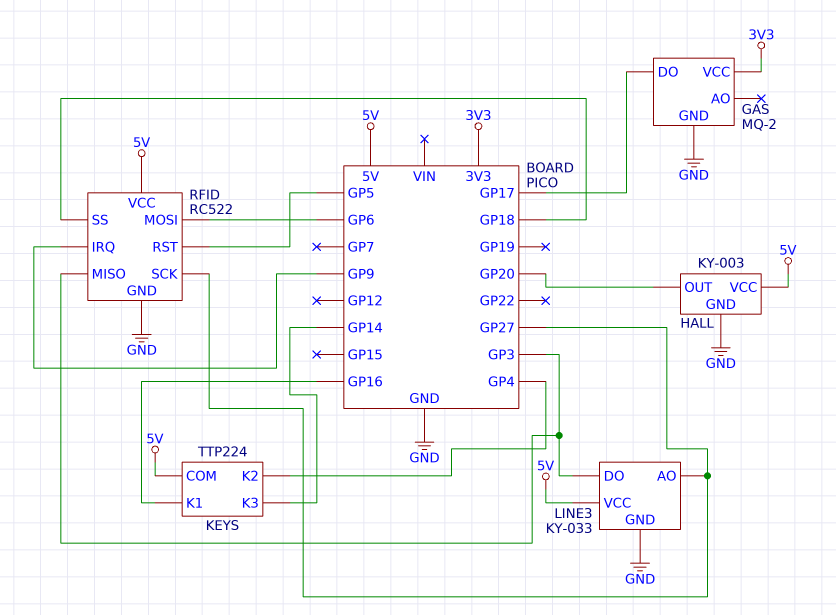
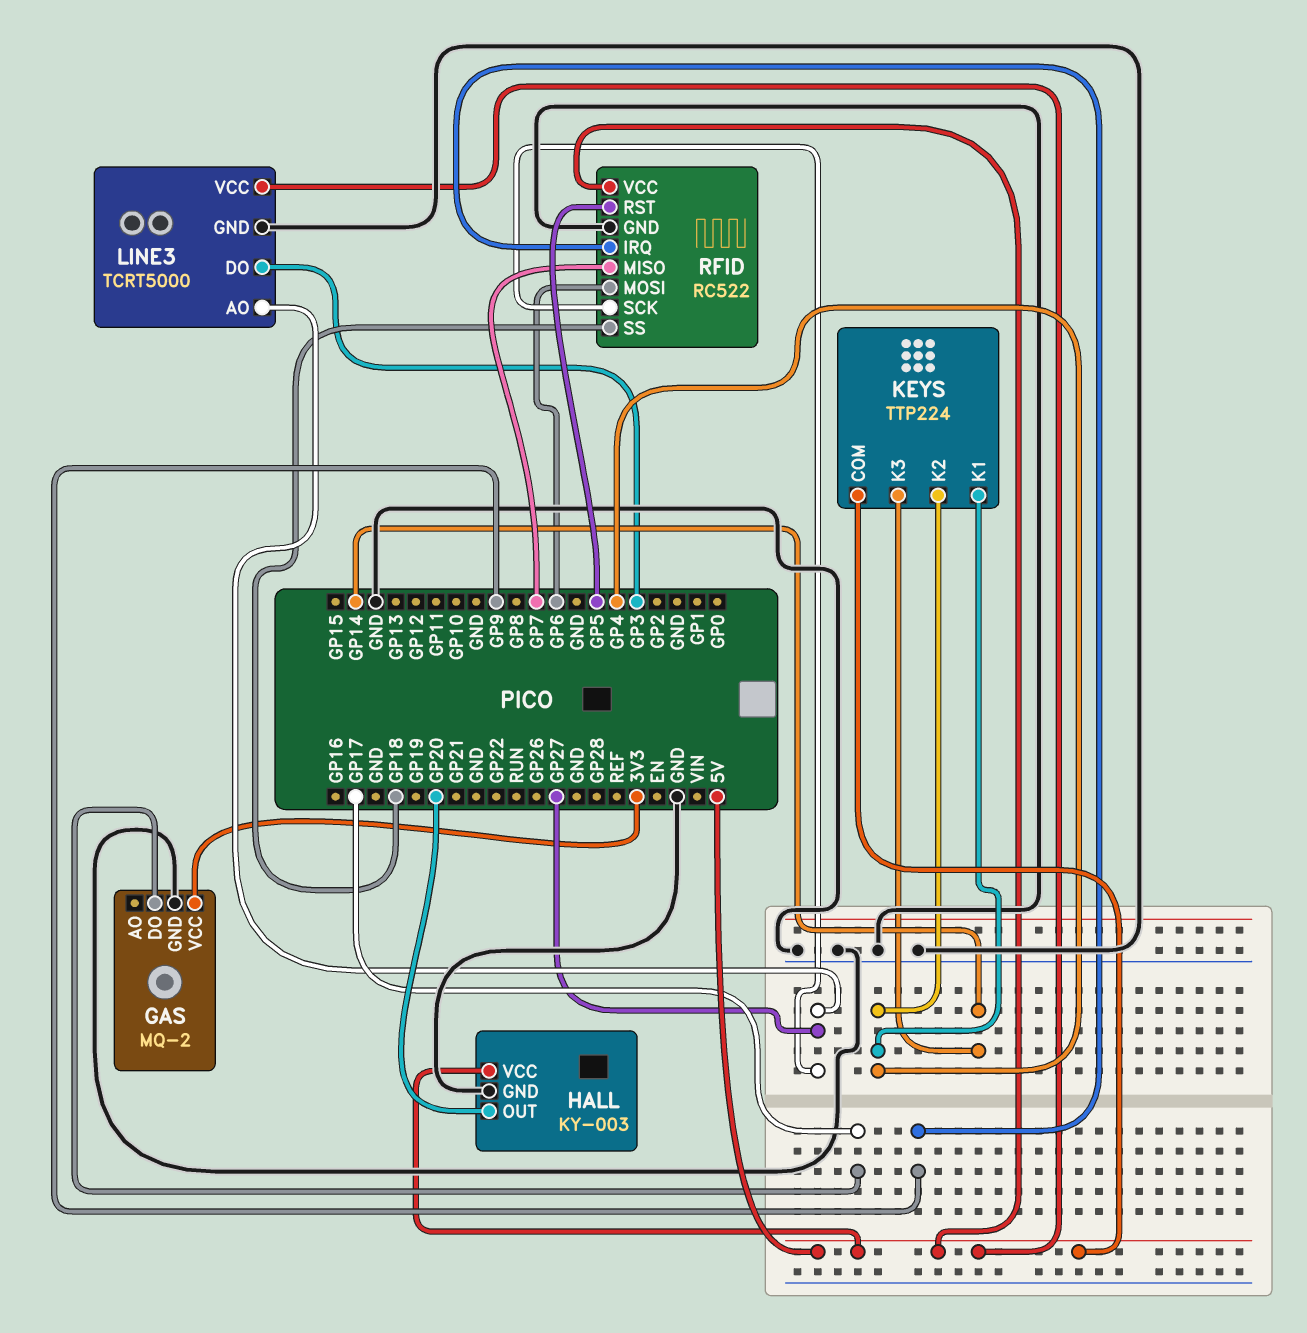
KEYS pin K1: GP16 -> GP4
LINE3: KY-033 -> TCRT5000
RFID pin MISO: GP3 -> GP7

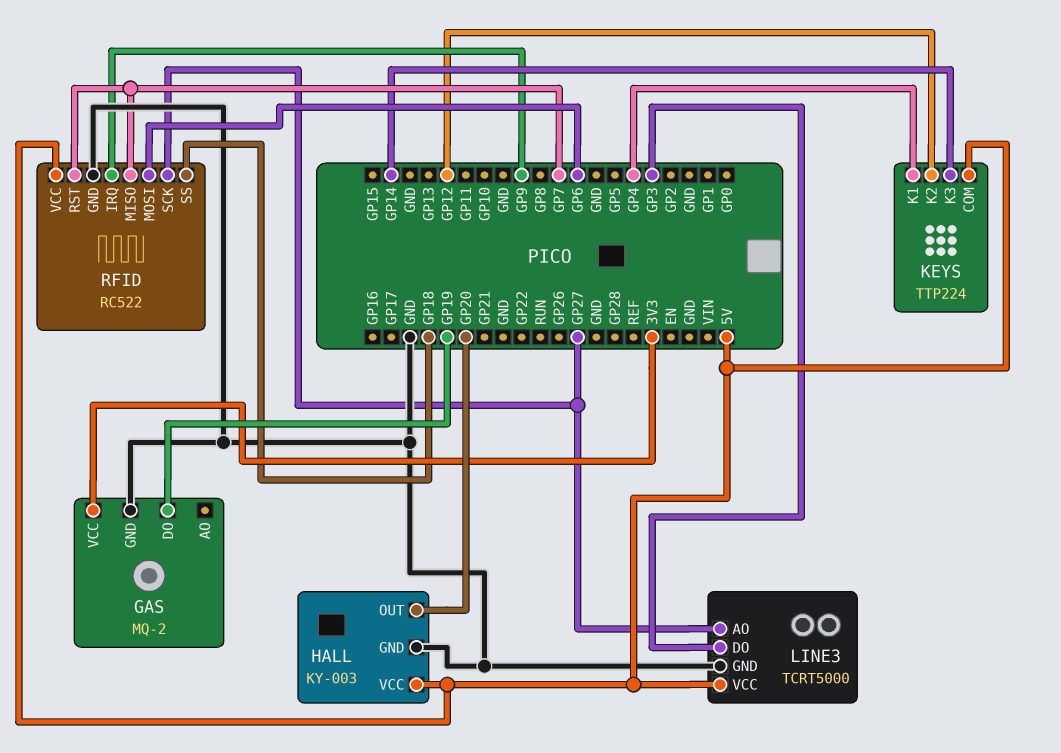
GAS pin DO: GP17 -> GP19
KEYS pin K2: GP4 -> GP12
RFID pin RST: GP5 -> GP7

